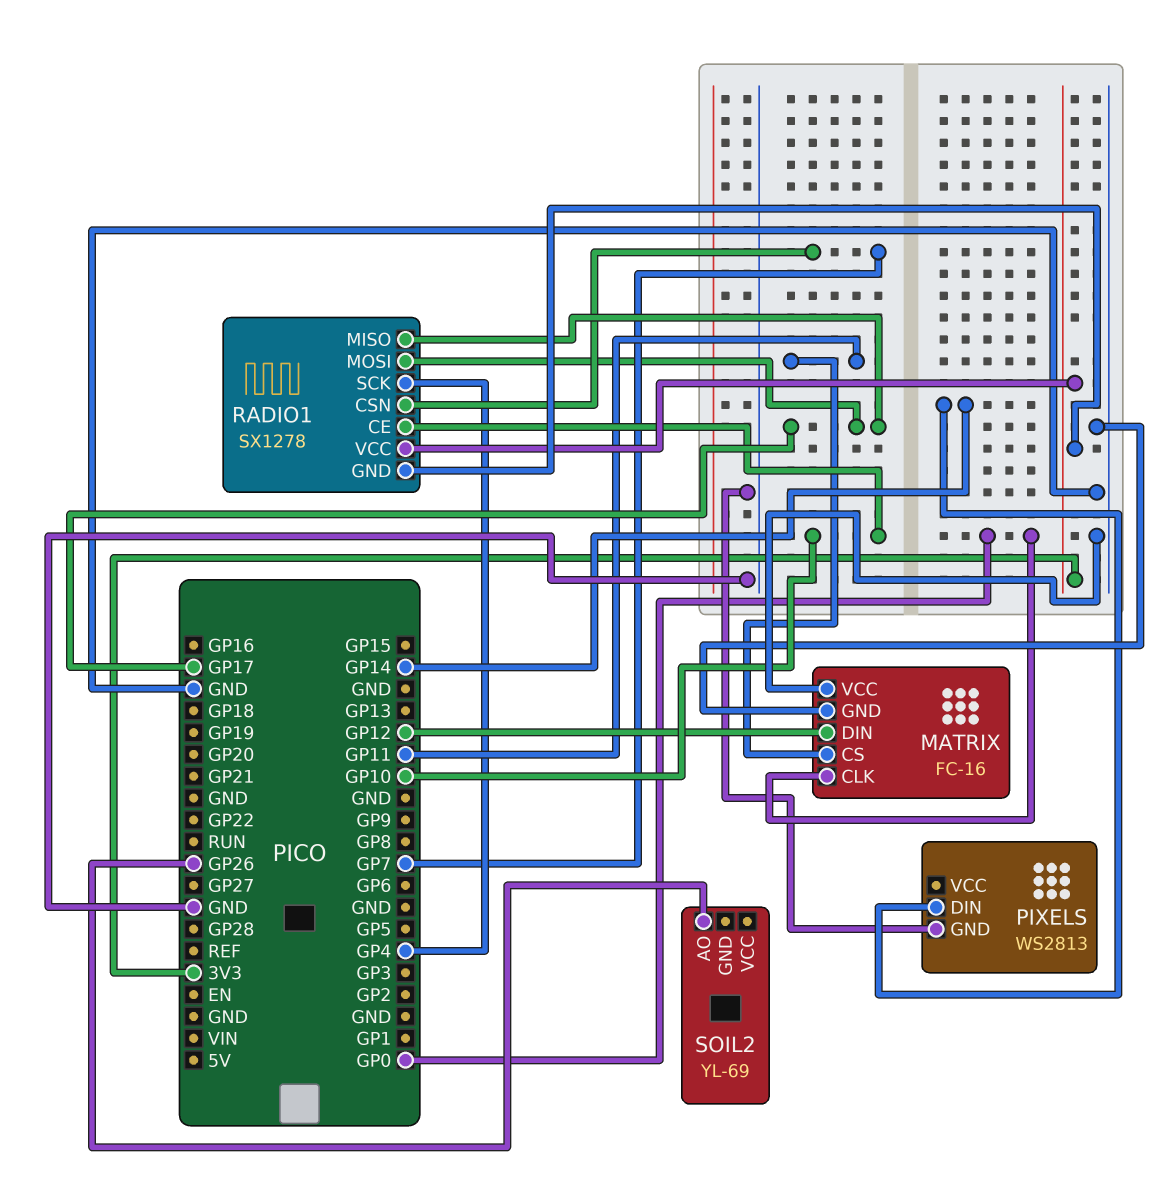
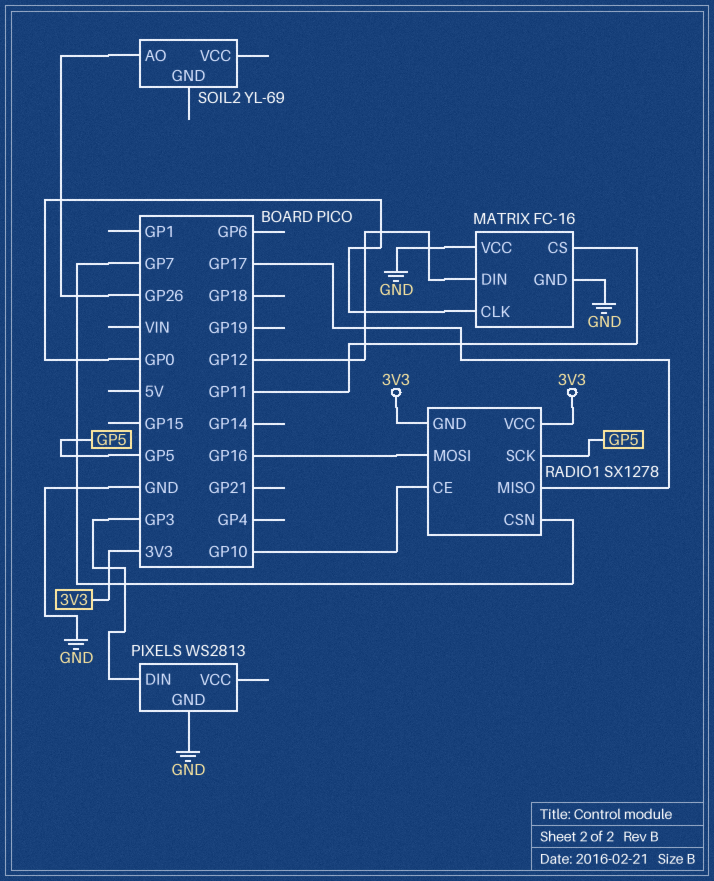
PIXELS pin DIN: GP14 -> GP3
RADIO1 pin MOSI: GP17 -> GP16
RADIO1 pin SCK: GP4 -> GP5

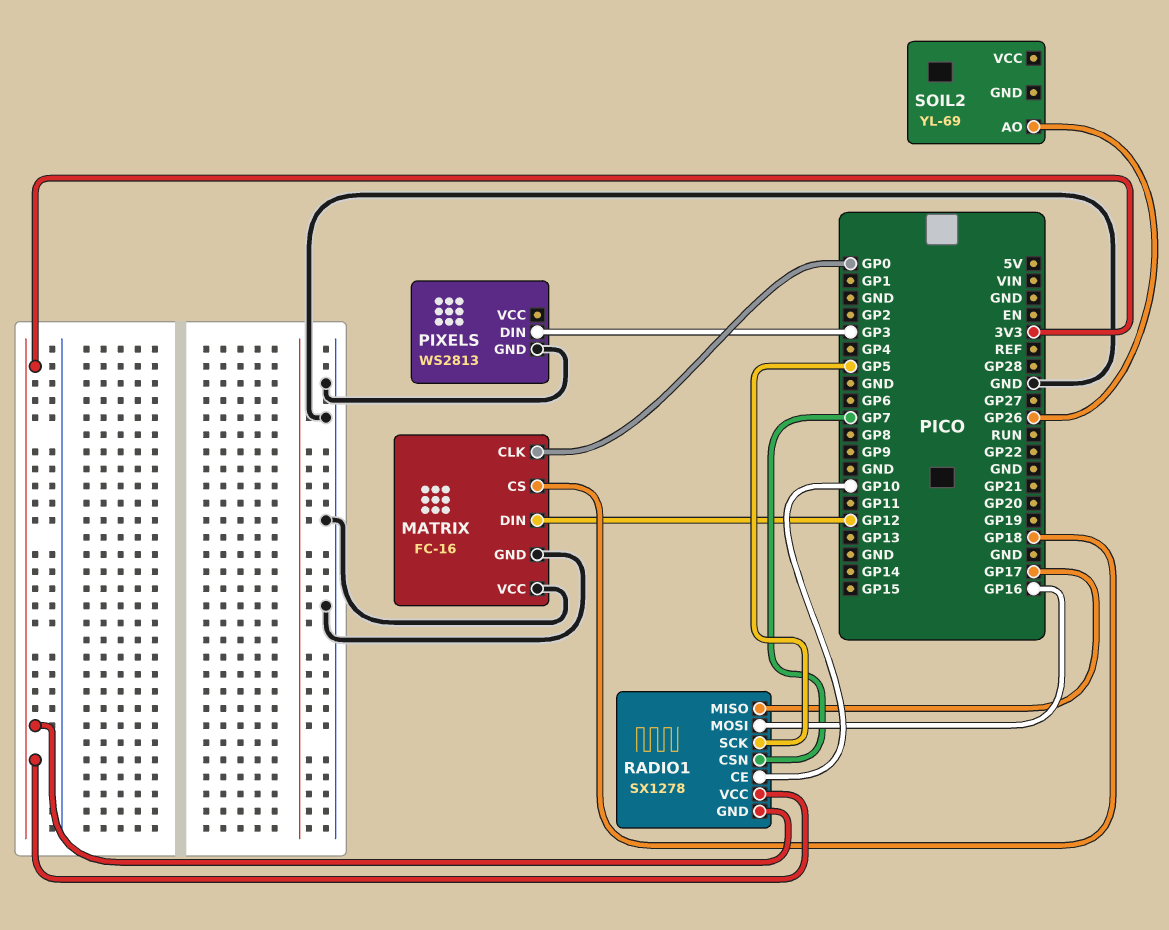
MATRIX pin CS: GP11 -> GP18

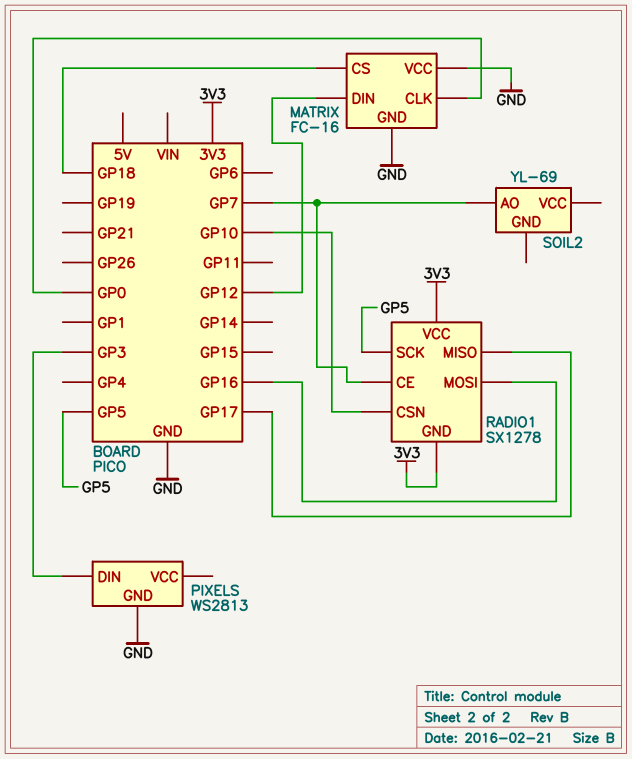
RADIO1 pin CE: GP10 -> GP7
RADIO1 pin CSN: GP7 -> GP10
SOIL2 pin AO: GP26 -> GP7

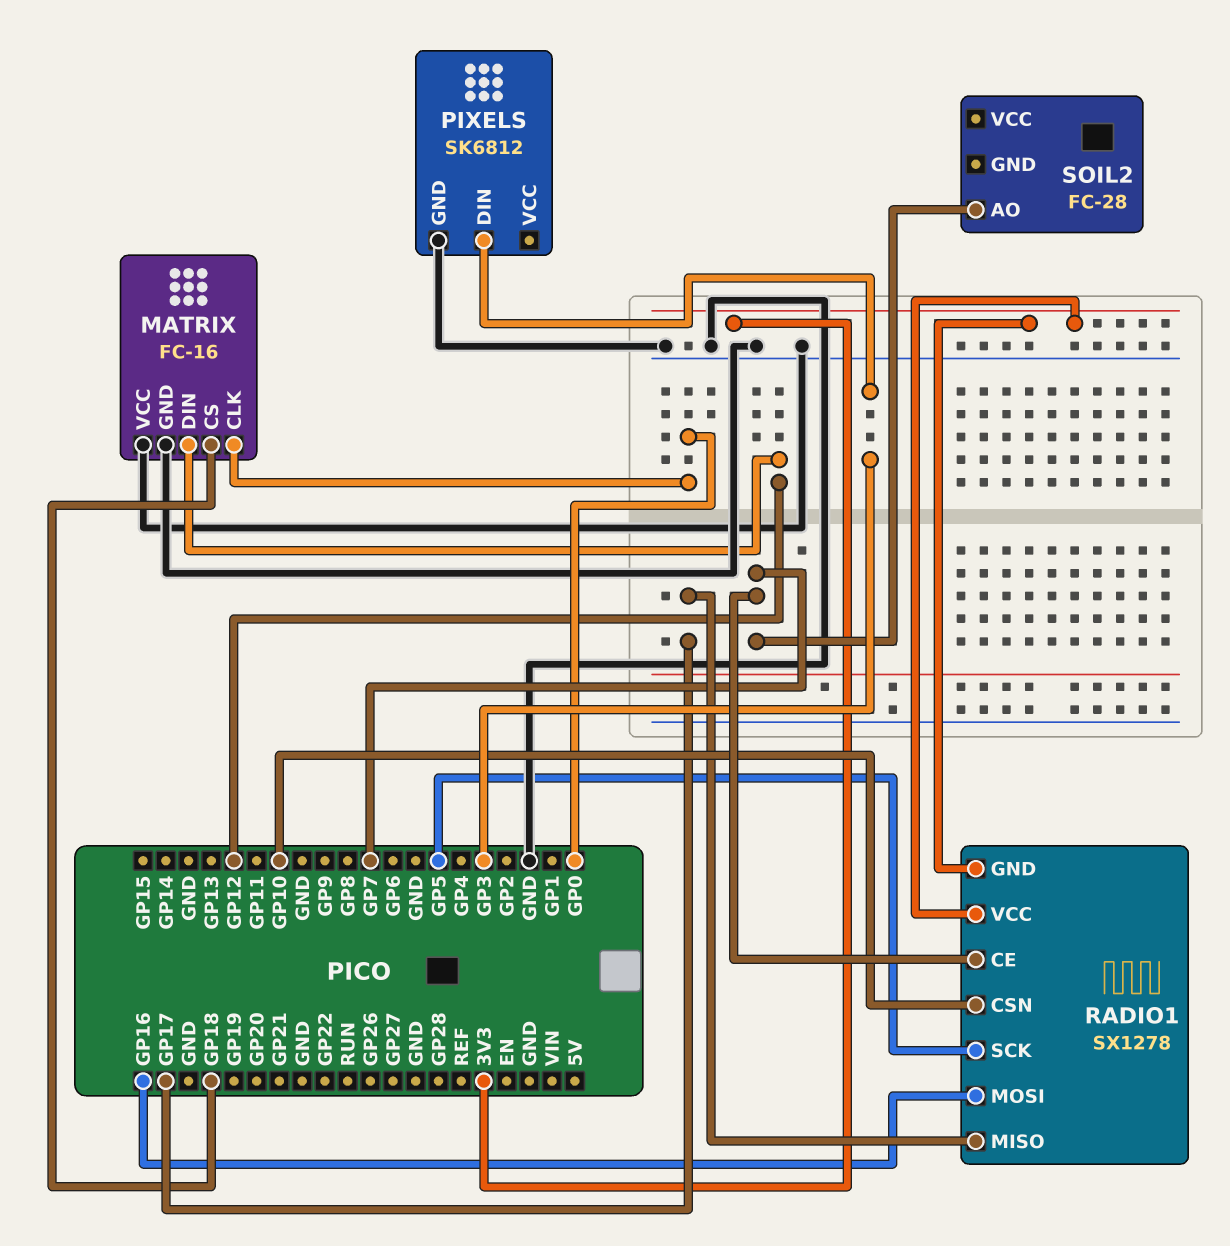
PIXELS: WS2813 -> SK6812
SOIL2: YL-69 -> FC-28

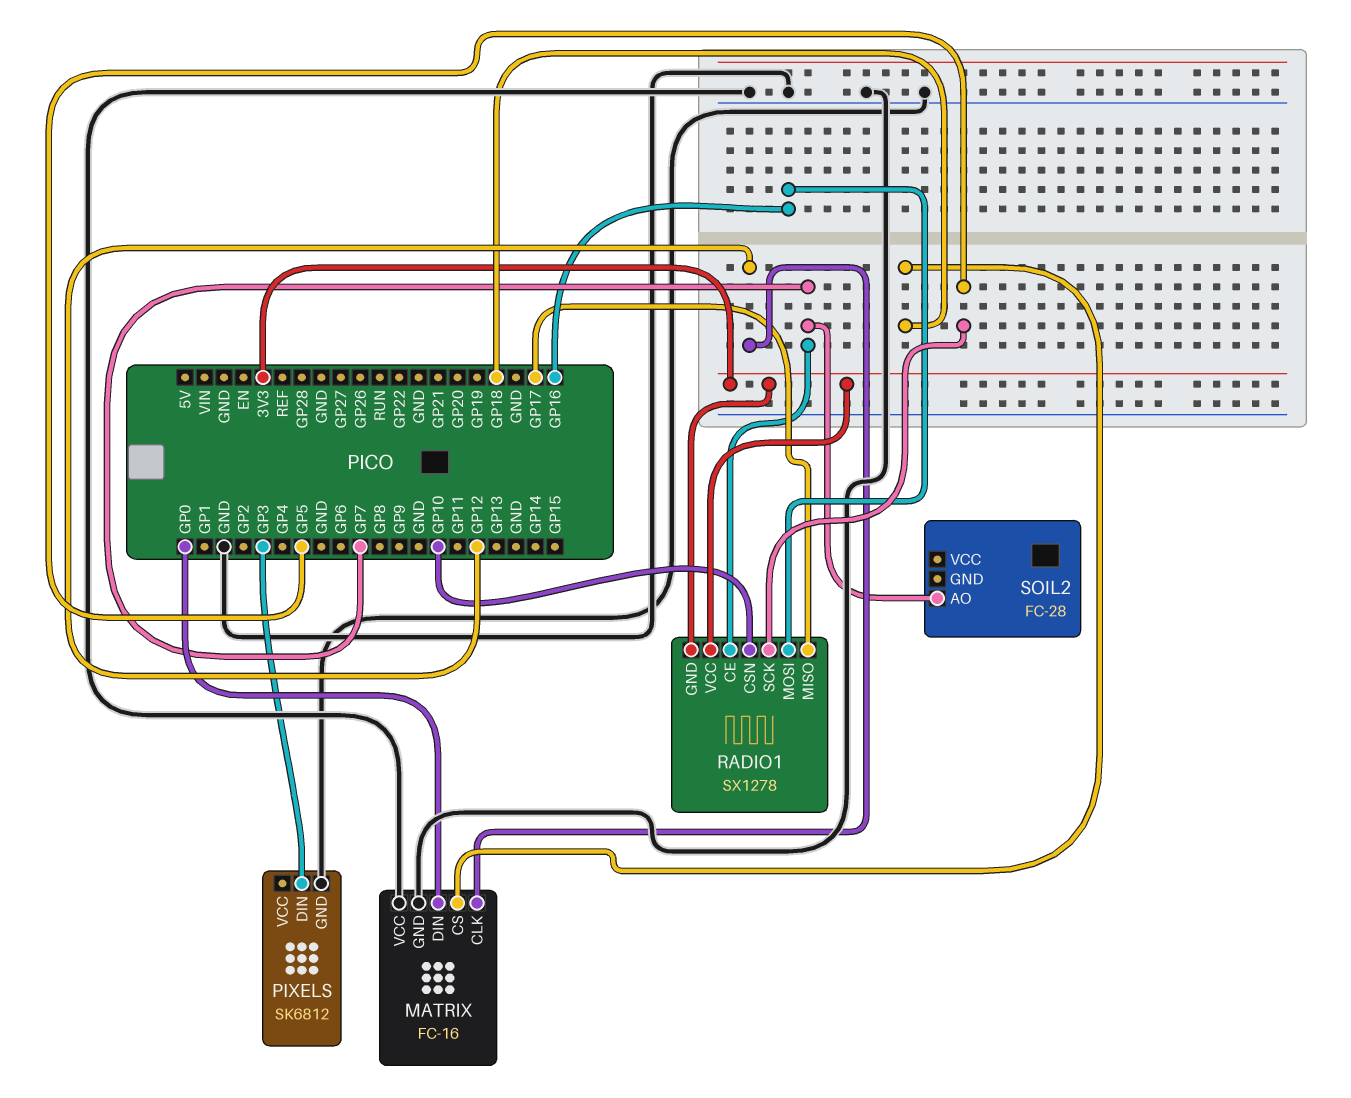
MATRIX pin CLK: GP0 -> GP12
MATRIX pin DIN: GP12 -> GP0

